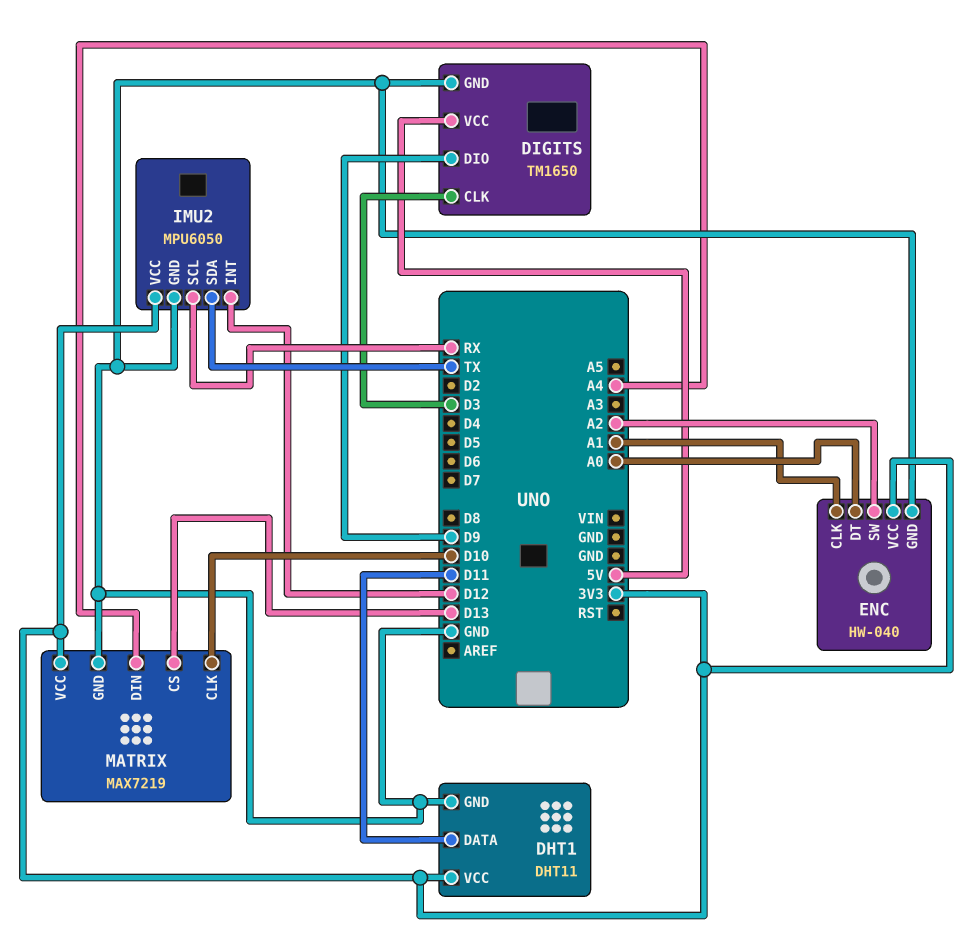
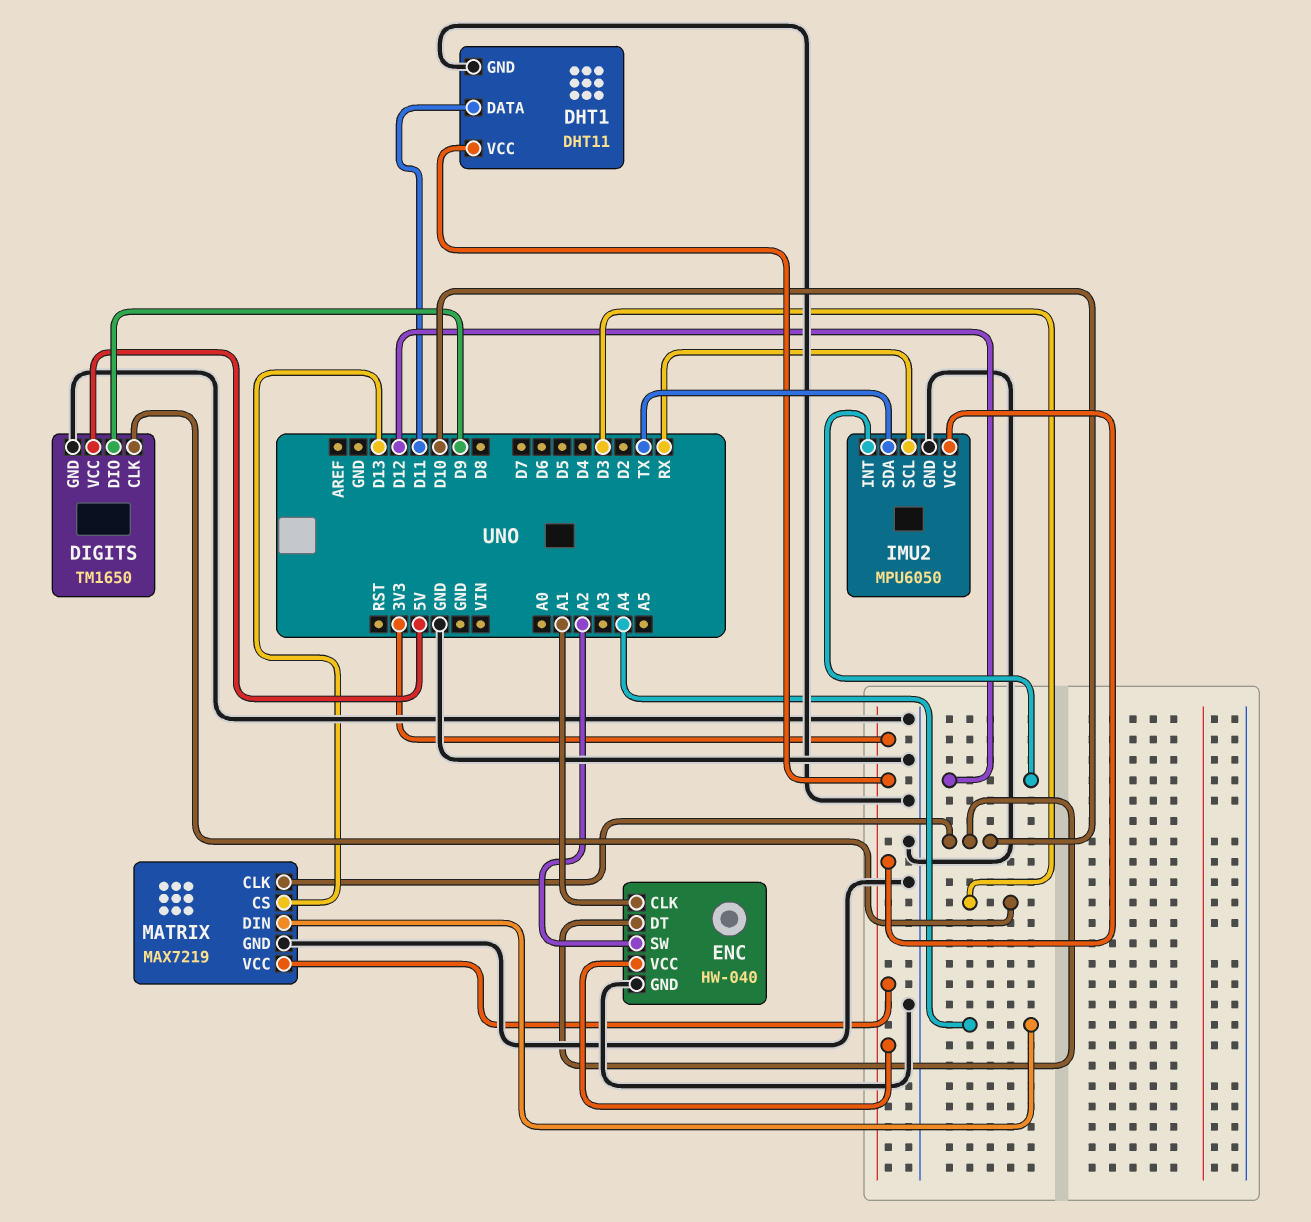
ENC pin DT: A0 -> D10

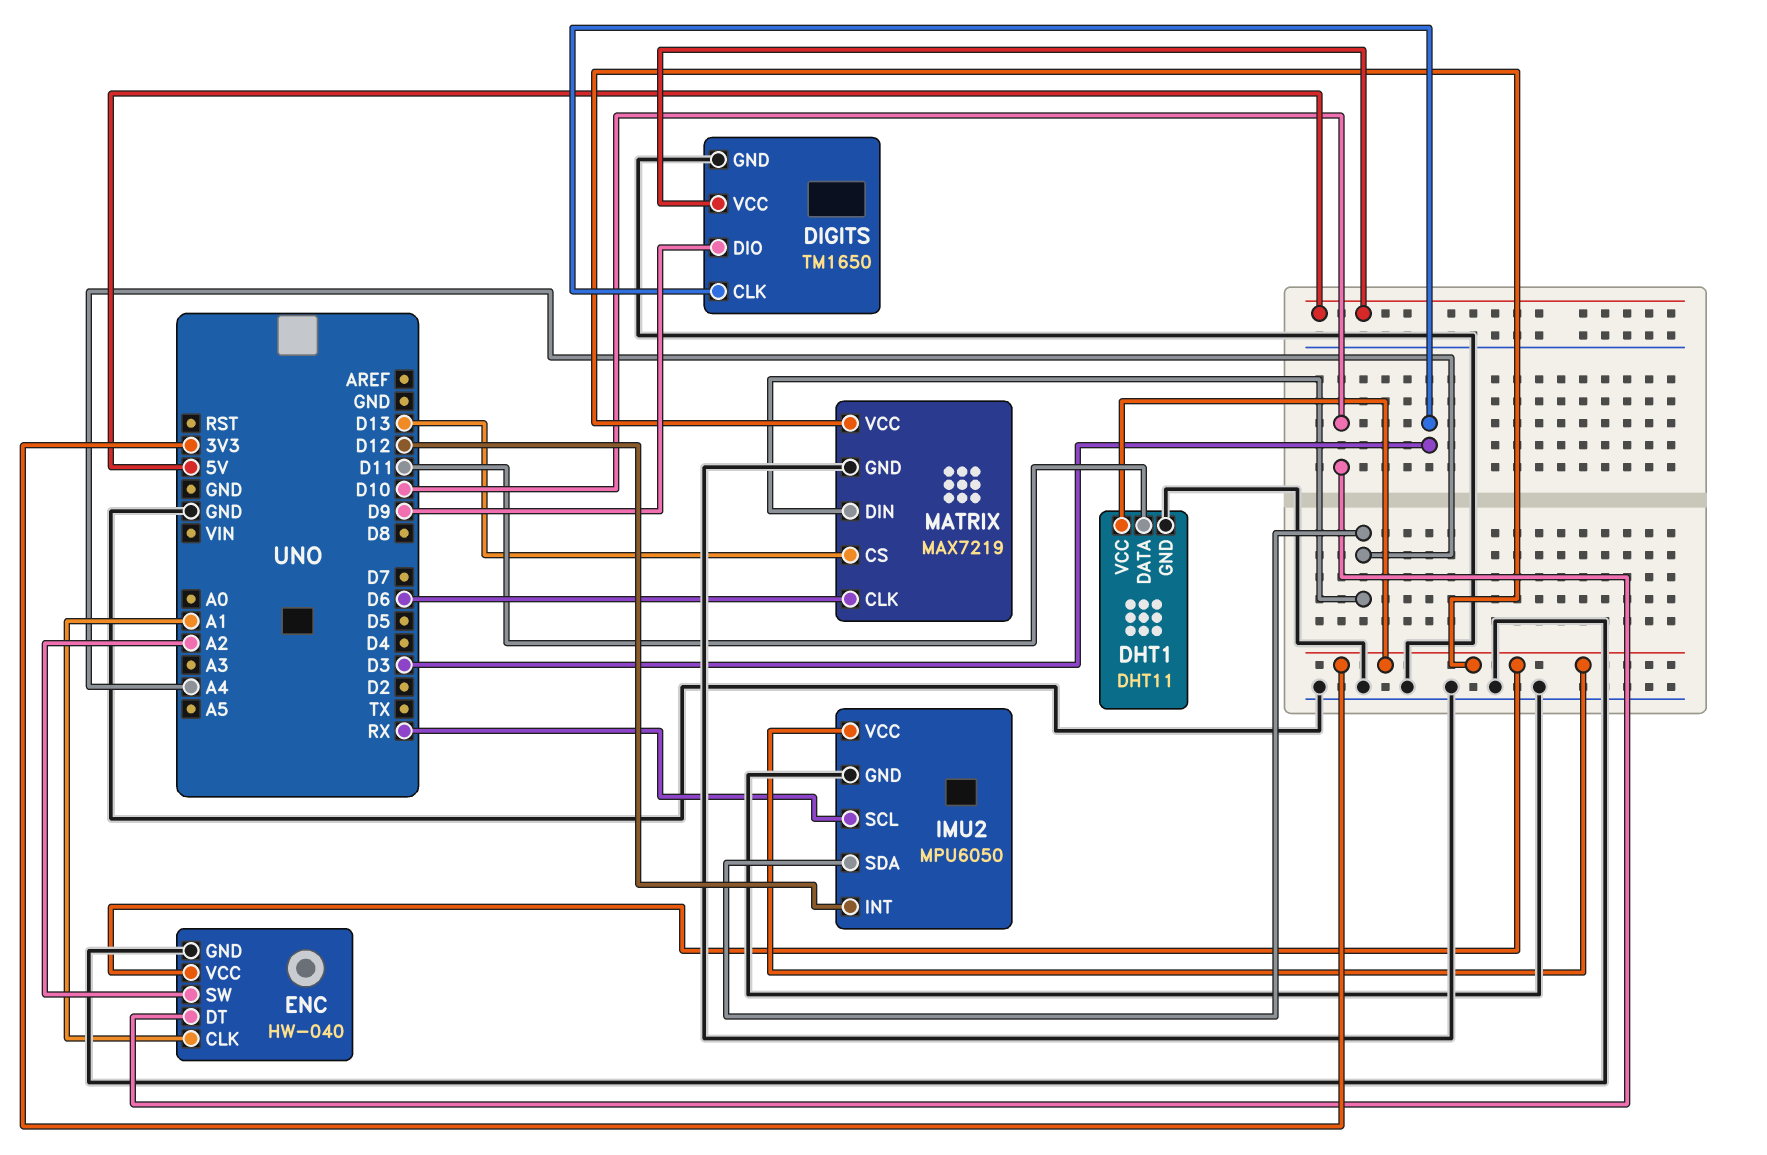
IMU2 pin SDA: TX -> A4
MATRIX pin CLK: D10 -> D6

